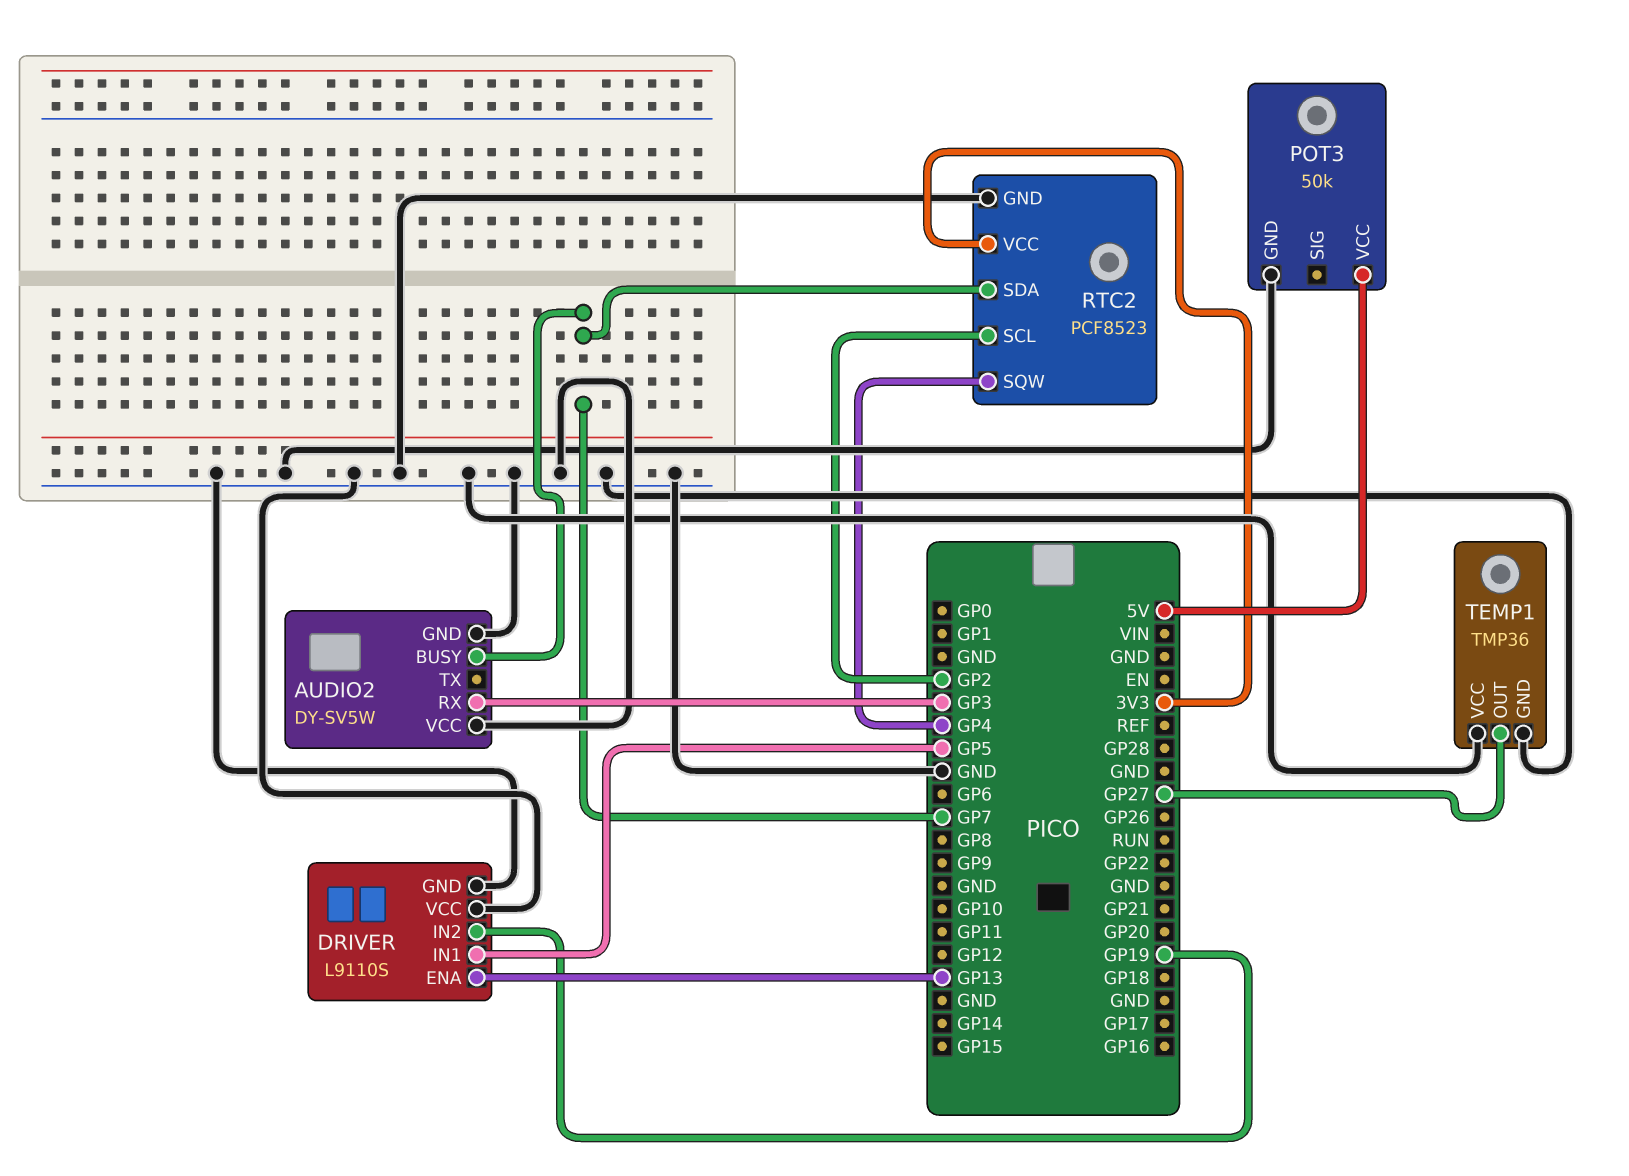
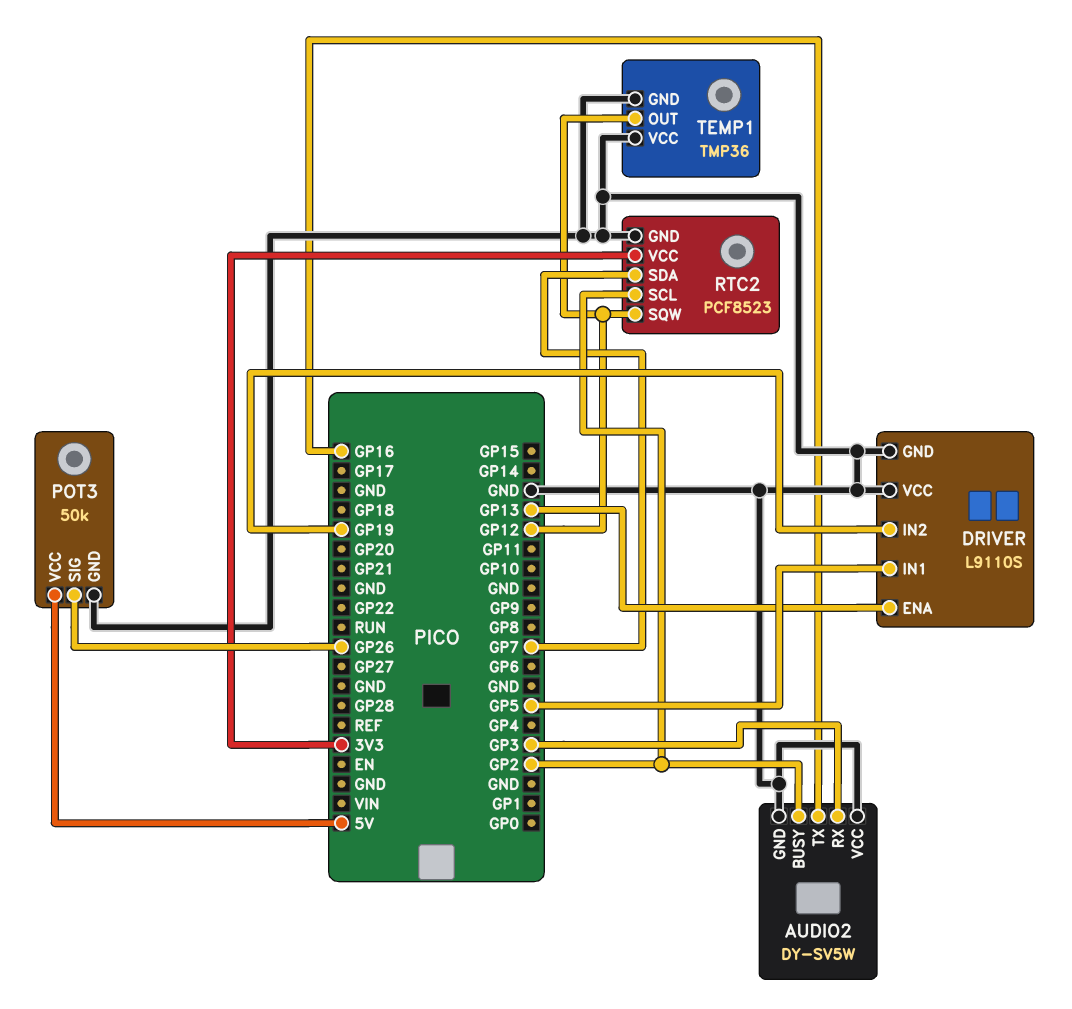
AUDIO2 pin BUSY: GP7 -> GP2
AUDIO2 pin TX: none -> GP16
POT3 pin SIG: none -> GP26
RTC2 pin SQW: GP4 -> GP12
TEMP1 pin OUT: GP27 -> GP12

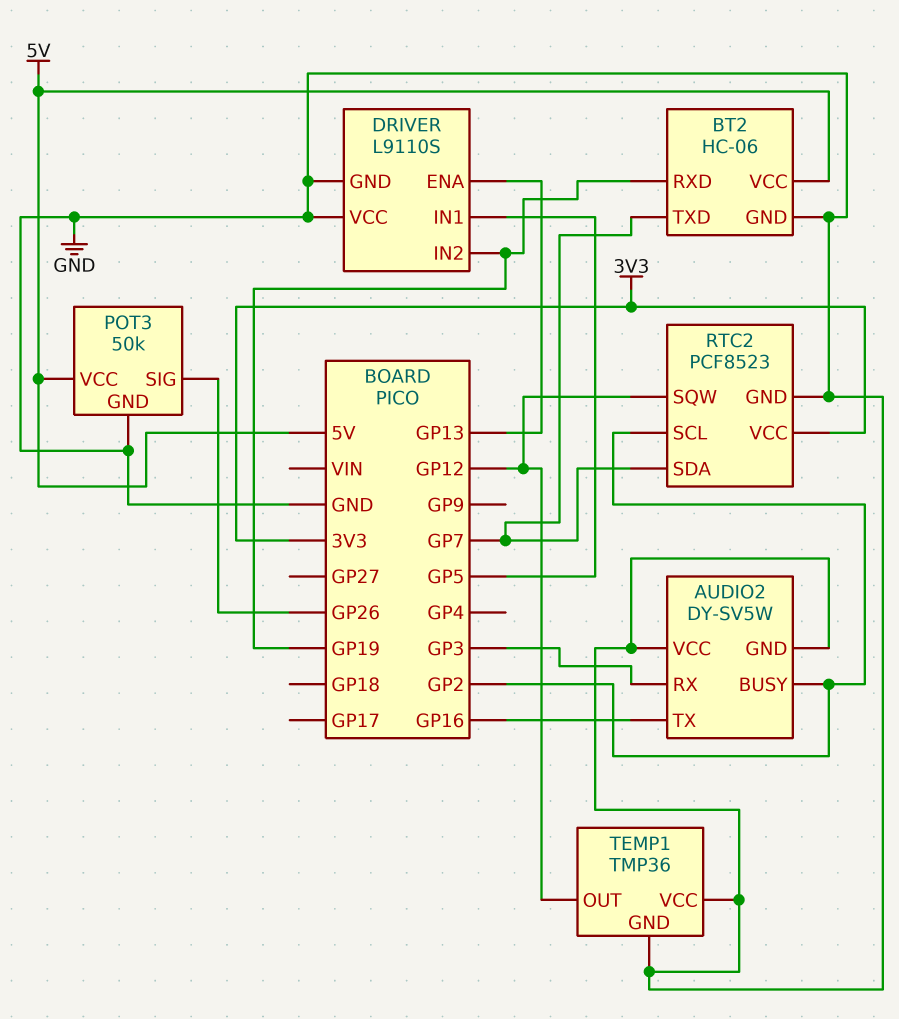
BT2: none -> HC-06
BT2 pin GND: none -> GND
BT2 pin RXD: none -> GP19
BT2 pin TXD: none -> GP7
BT2 pin VCC: none -> 5V

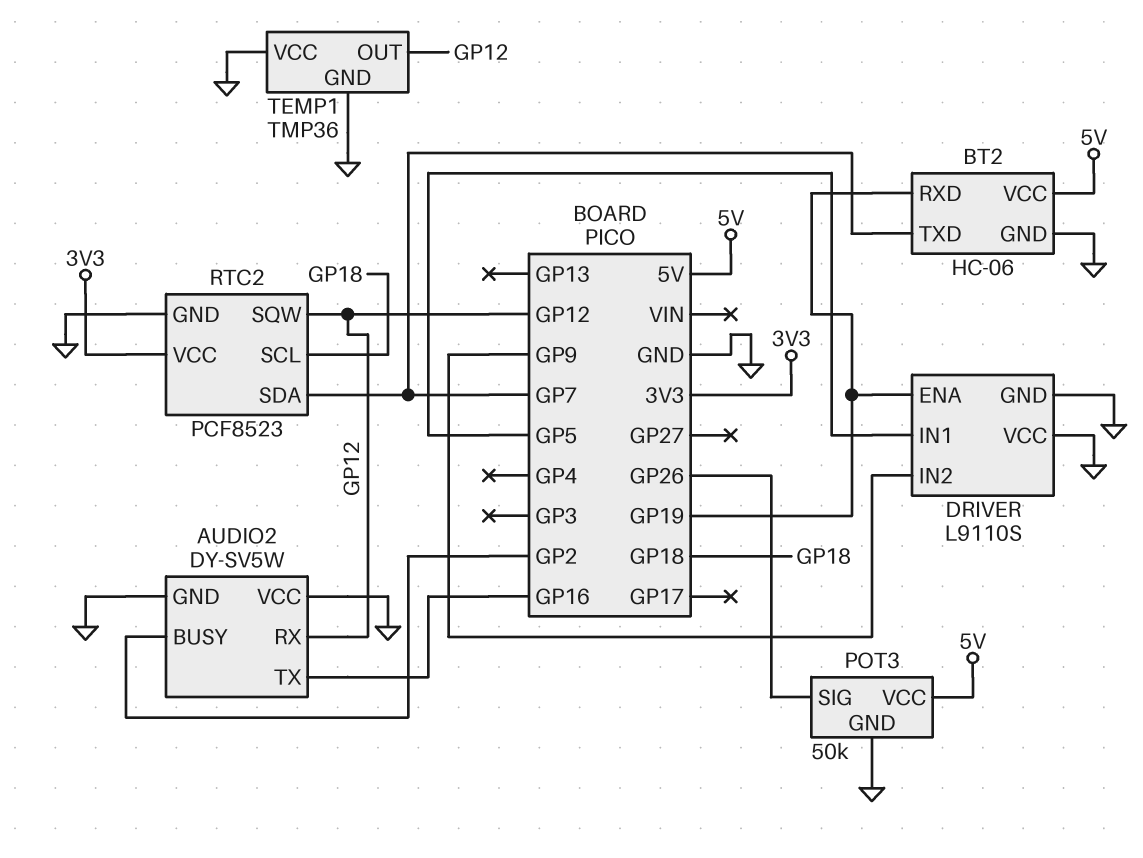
AUDIO2 pin RX: GP3 -> GP12
DRIVER pin ENA: GP13 -> GP19
DRIVER pin IN2: GP19 -> GP9
RTC2 pin SCL: GP2 -> GP18

